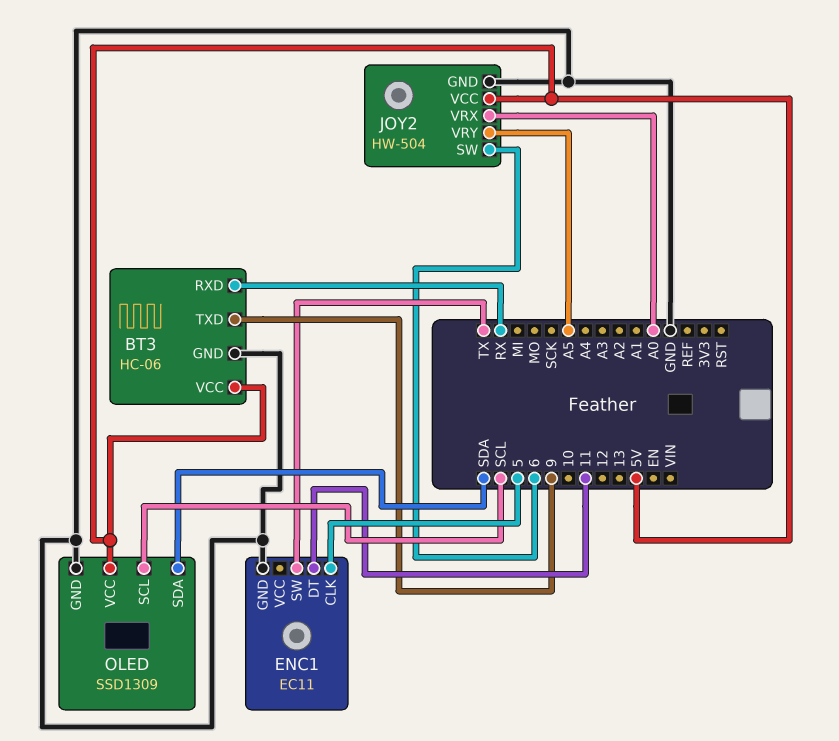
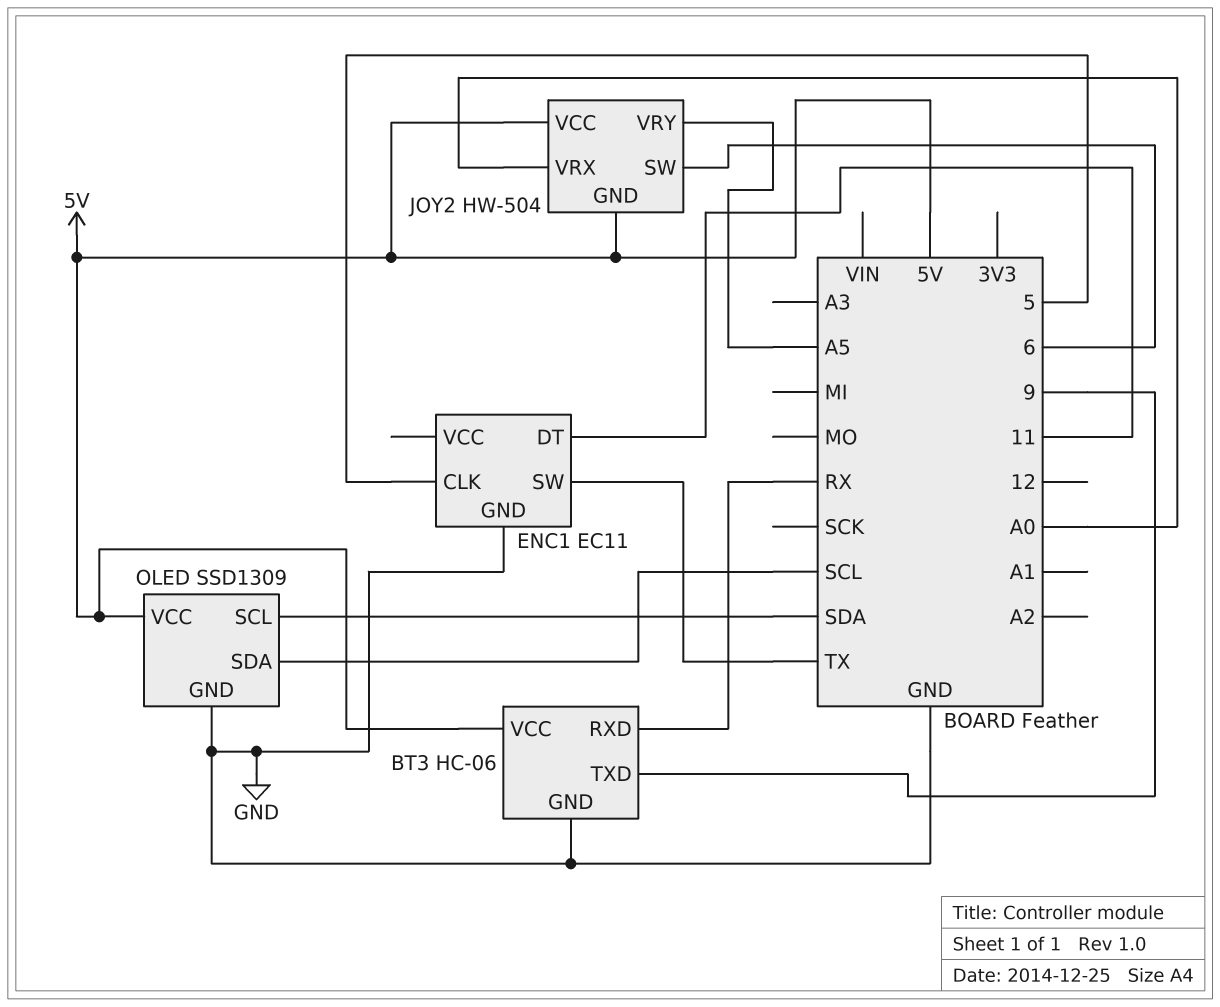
JOY2 pin GND: GND -> 5V
OLED pin SCL: SCL -> SDA
OLED pin SDA: SDA -> SCL

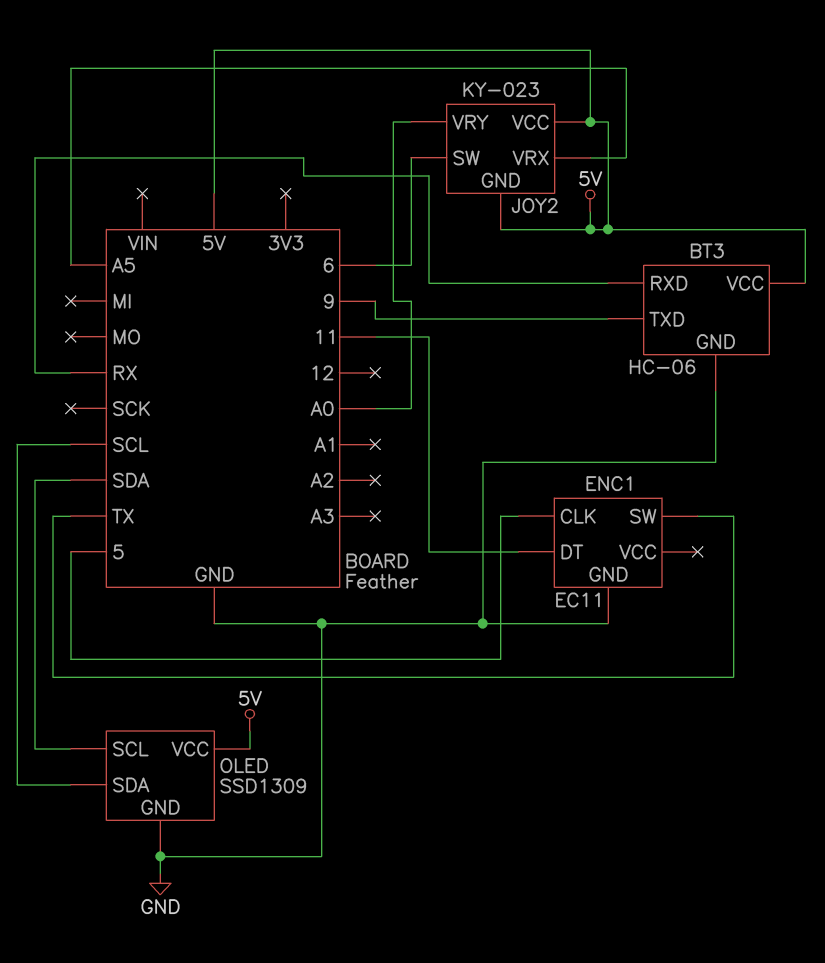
JOY2: HW-504 -> KY-023
JOY2 pin VRX: A0 -> A5
JOY2 pin VRY: A5 -> A0

